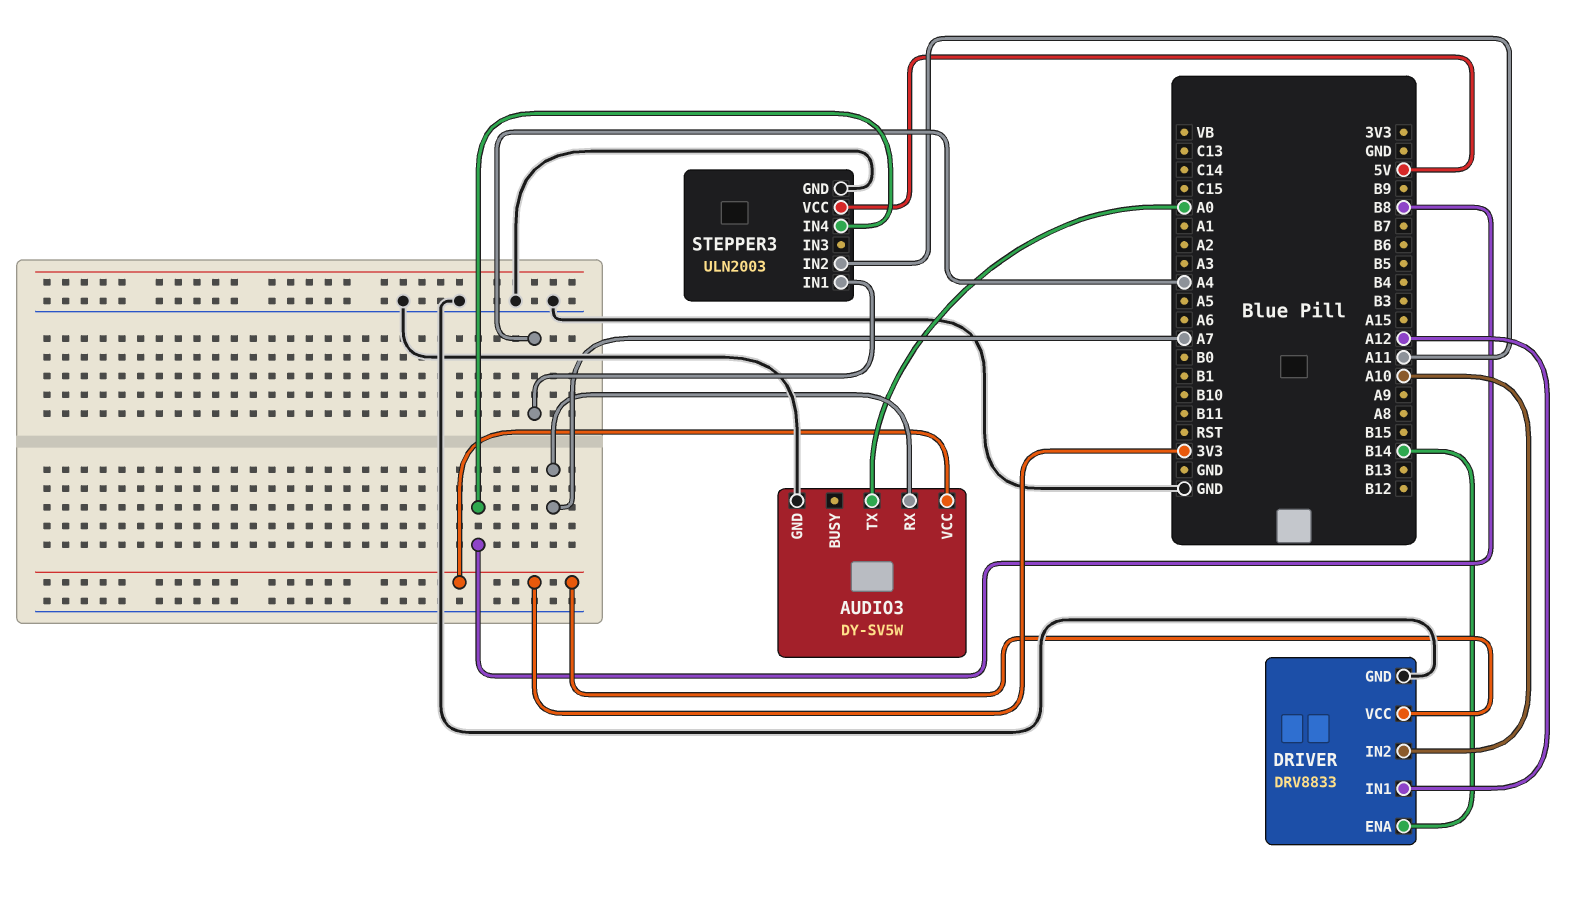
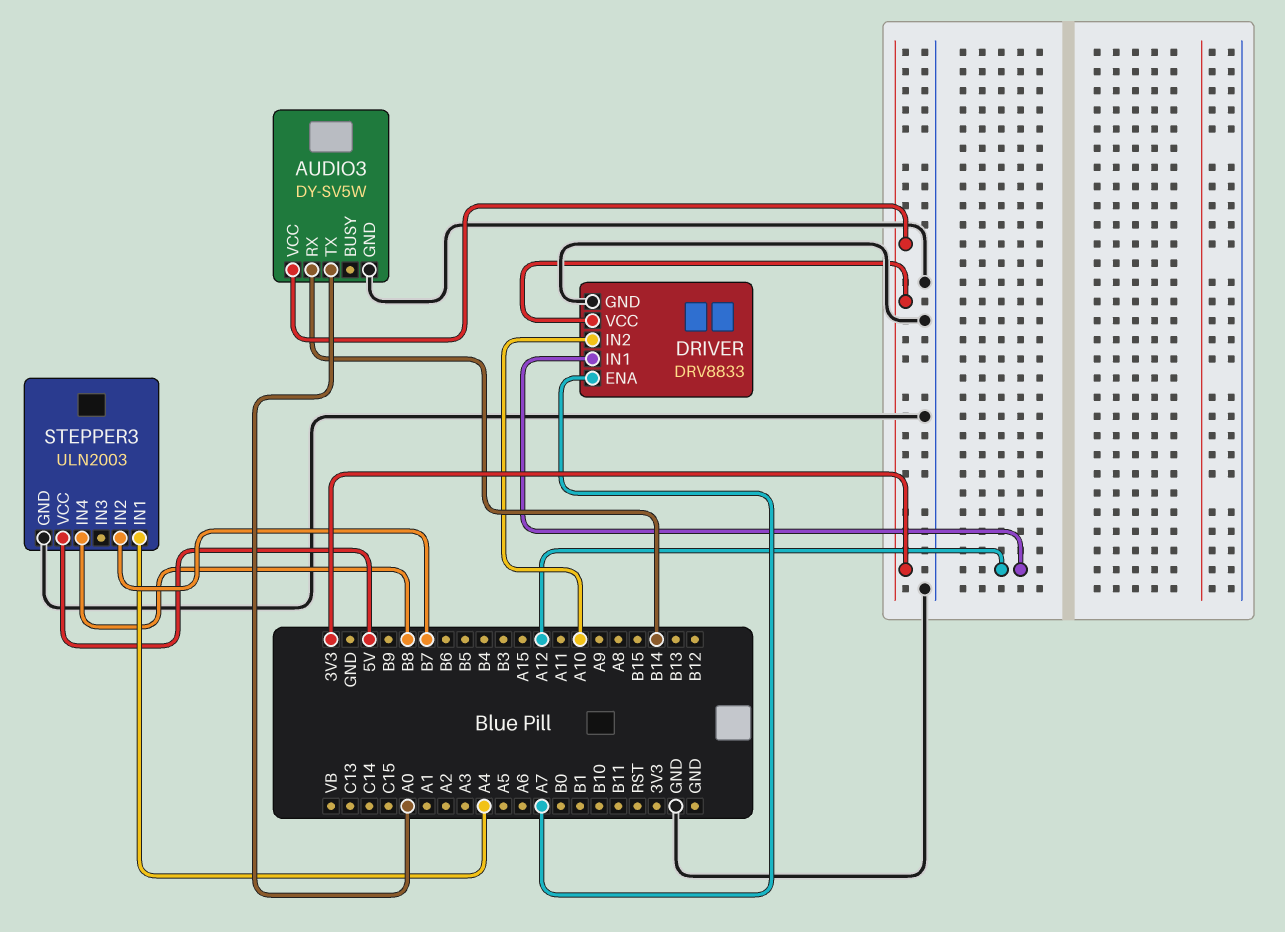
AUDIO3 pin RX: A7 -> B14
DRIVER pin ENA: B14 -> A7
STEPPER3 pin IN2: A11 -> B7

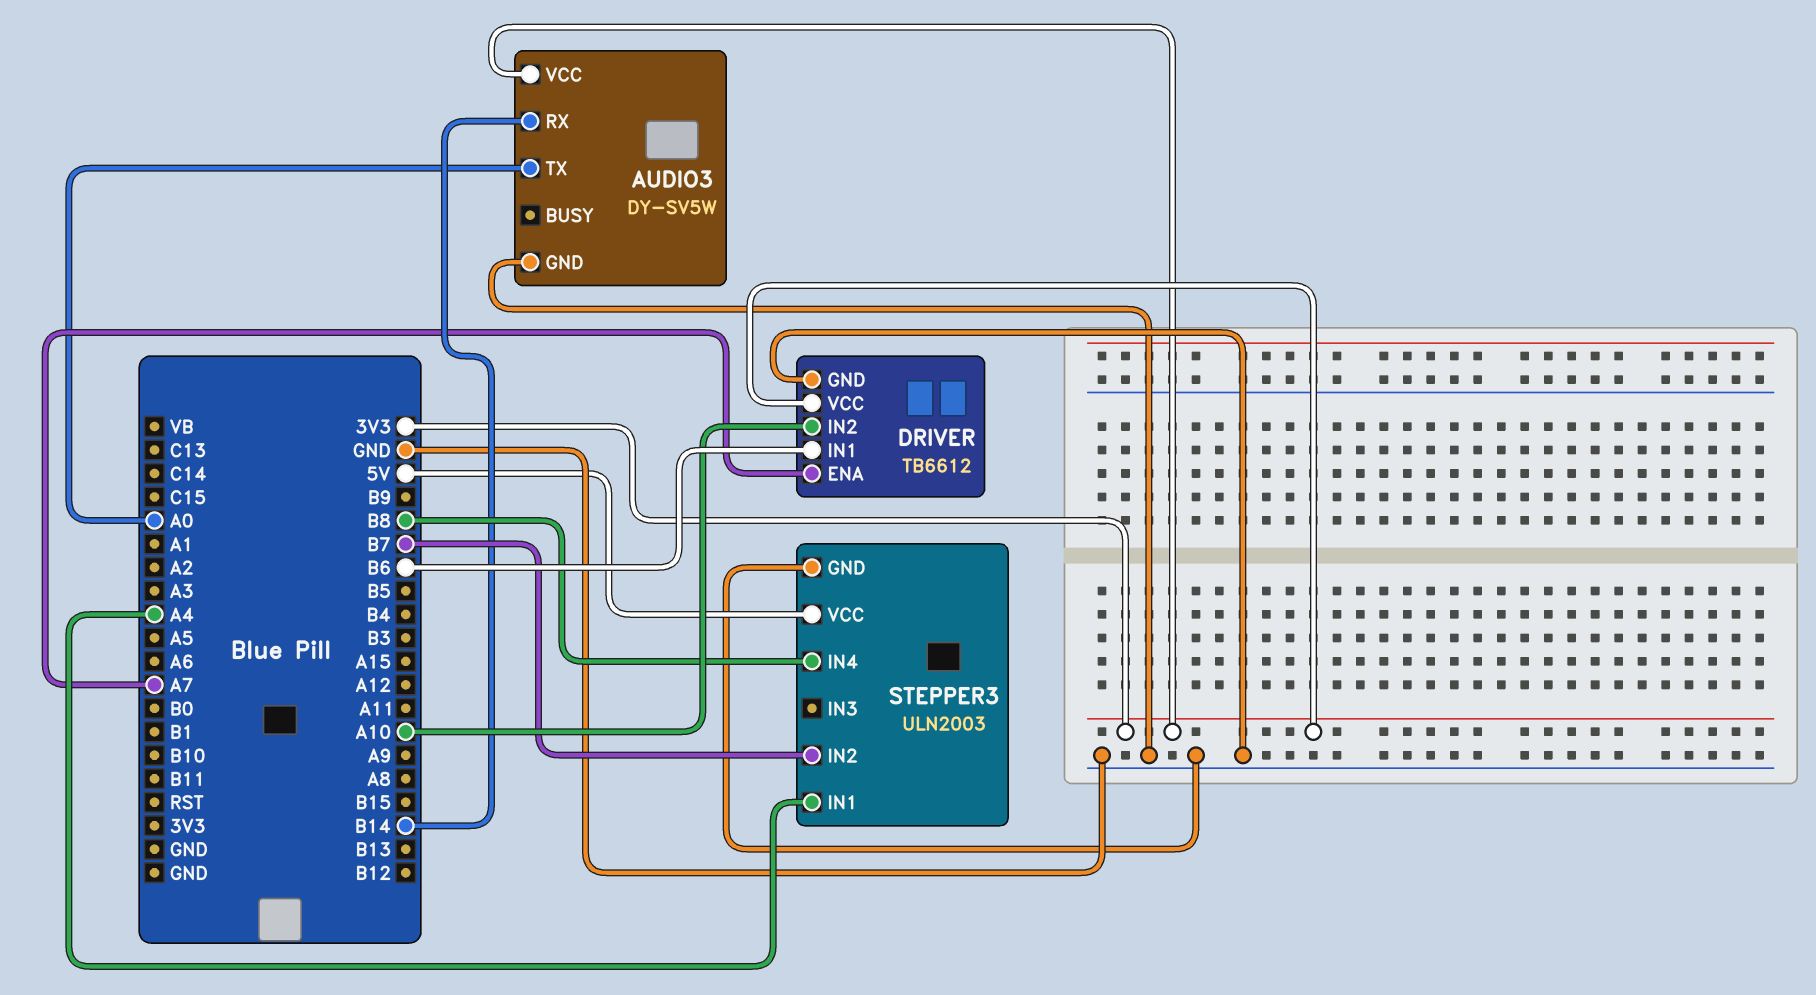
DRIVER: DRV8833 -> TB6612
DRIVER pin IN1: A12 -> B6

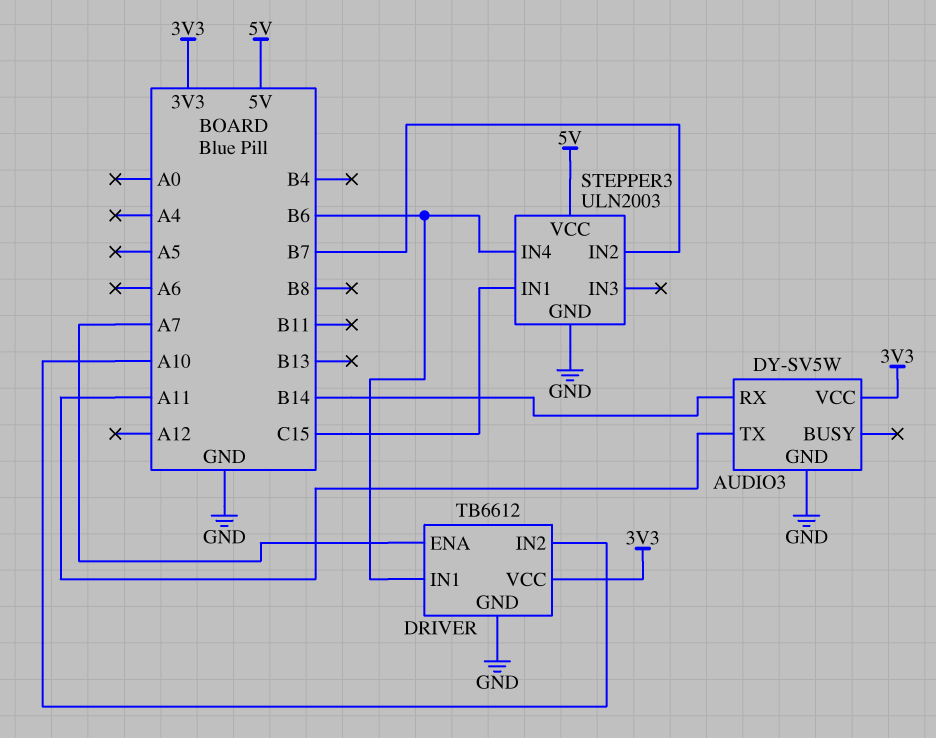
AUDIO3 pin TX: A0 -> A11
STEPPER3 pin IN1: A4 -> C15
STEPPER3 pin IN4: B8 -> B6

